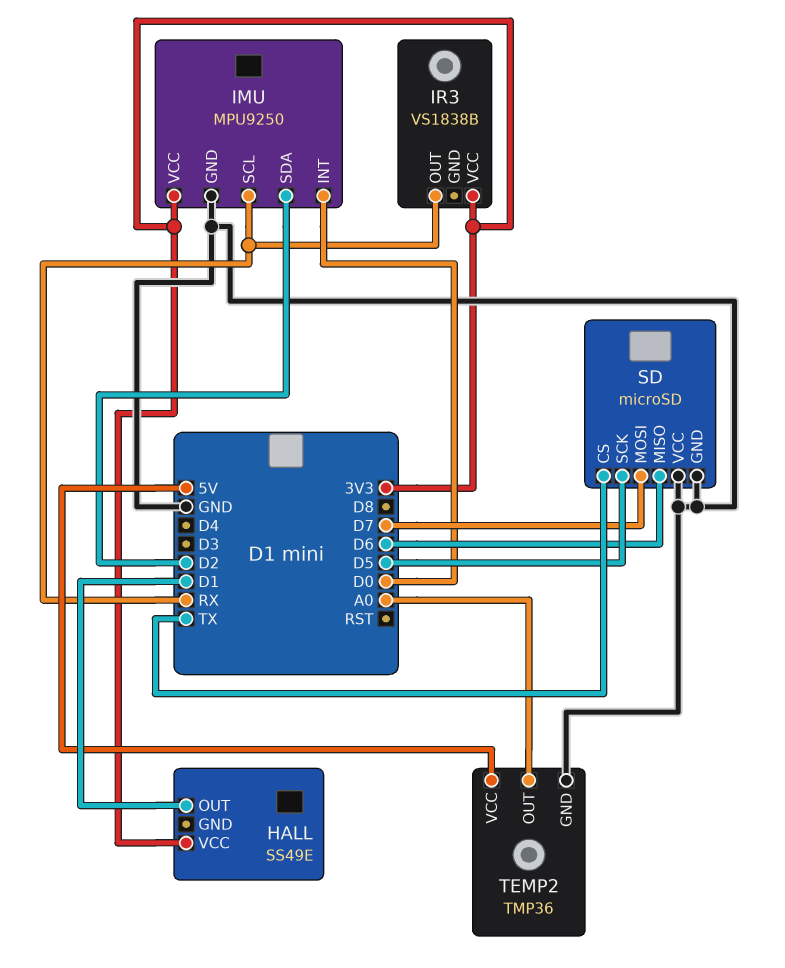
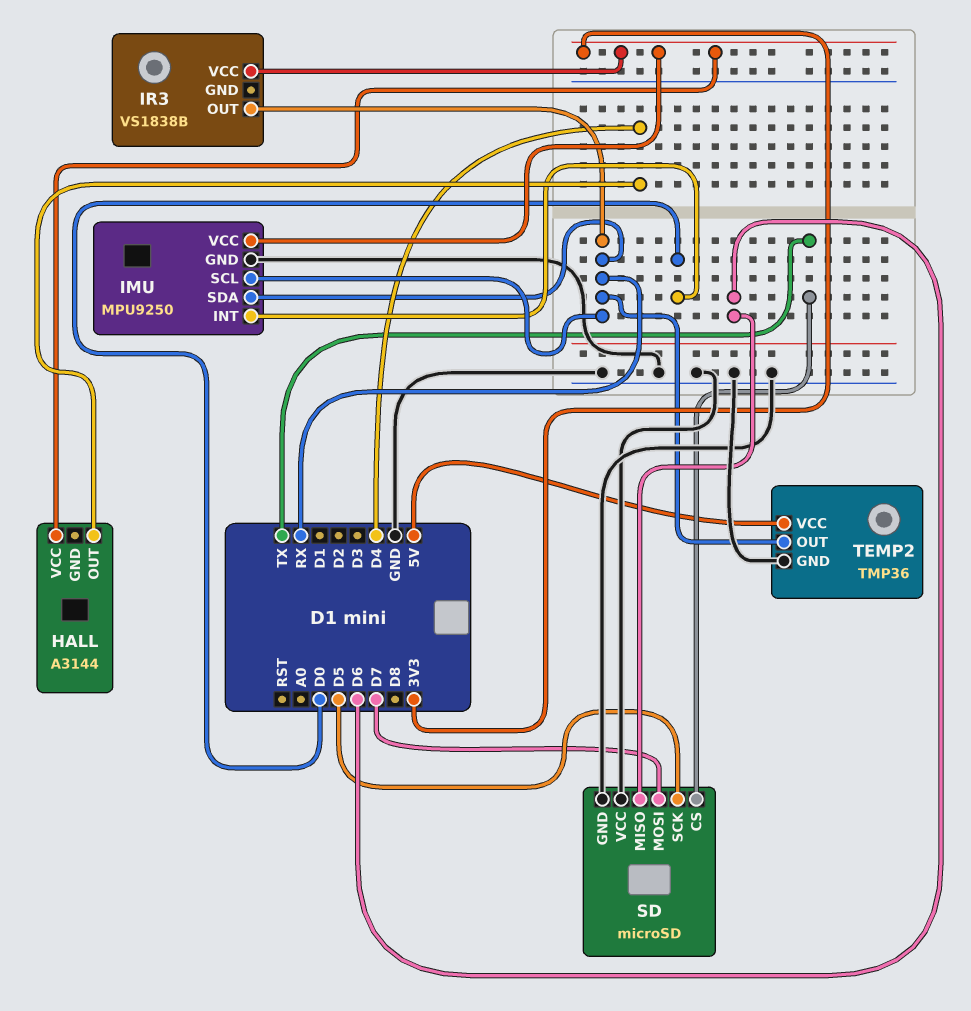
HALL: SS49E -> A3144
HALL pin OUT: D1 -> D4
IMU pin SDA: D2 -> RX
TEMP2 pin OUT: A0 -> RX

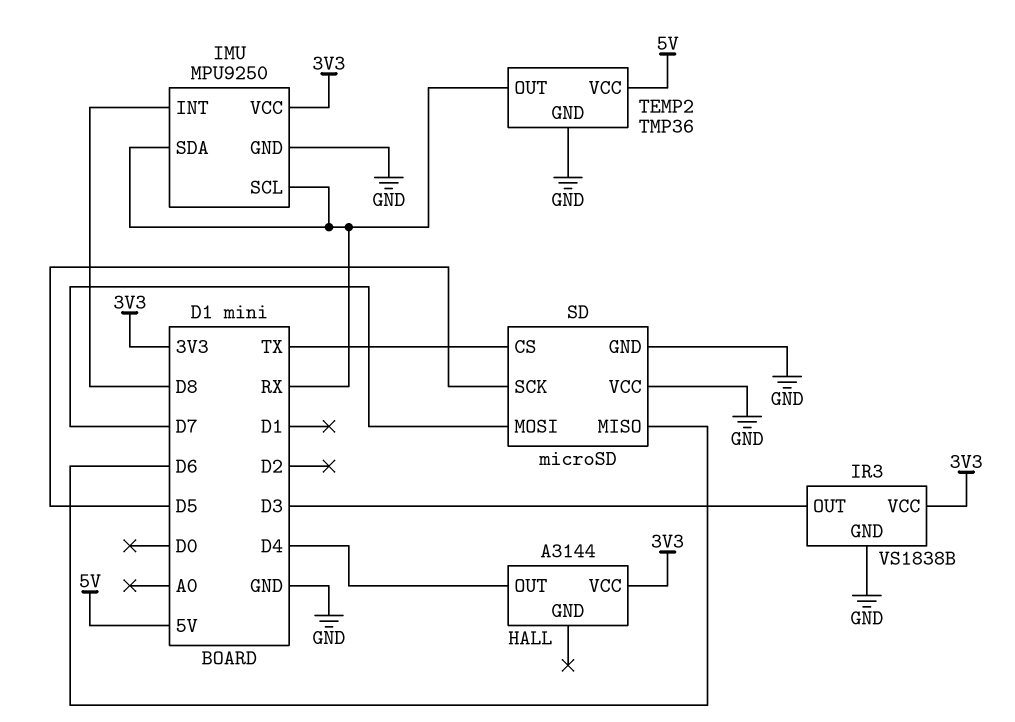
IMU pin INT: D0 -> D8
IR3 pin GND: none -> GND
IR3 pin OUT: RX -> D3

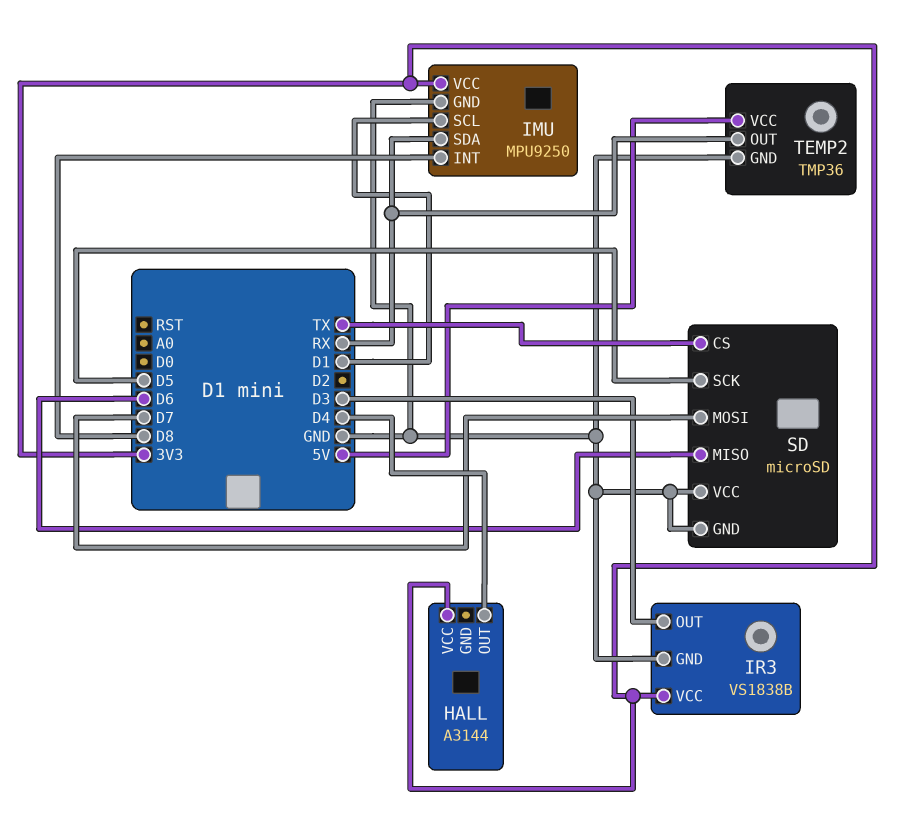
IMU pin SCL: RX -> D1

